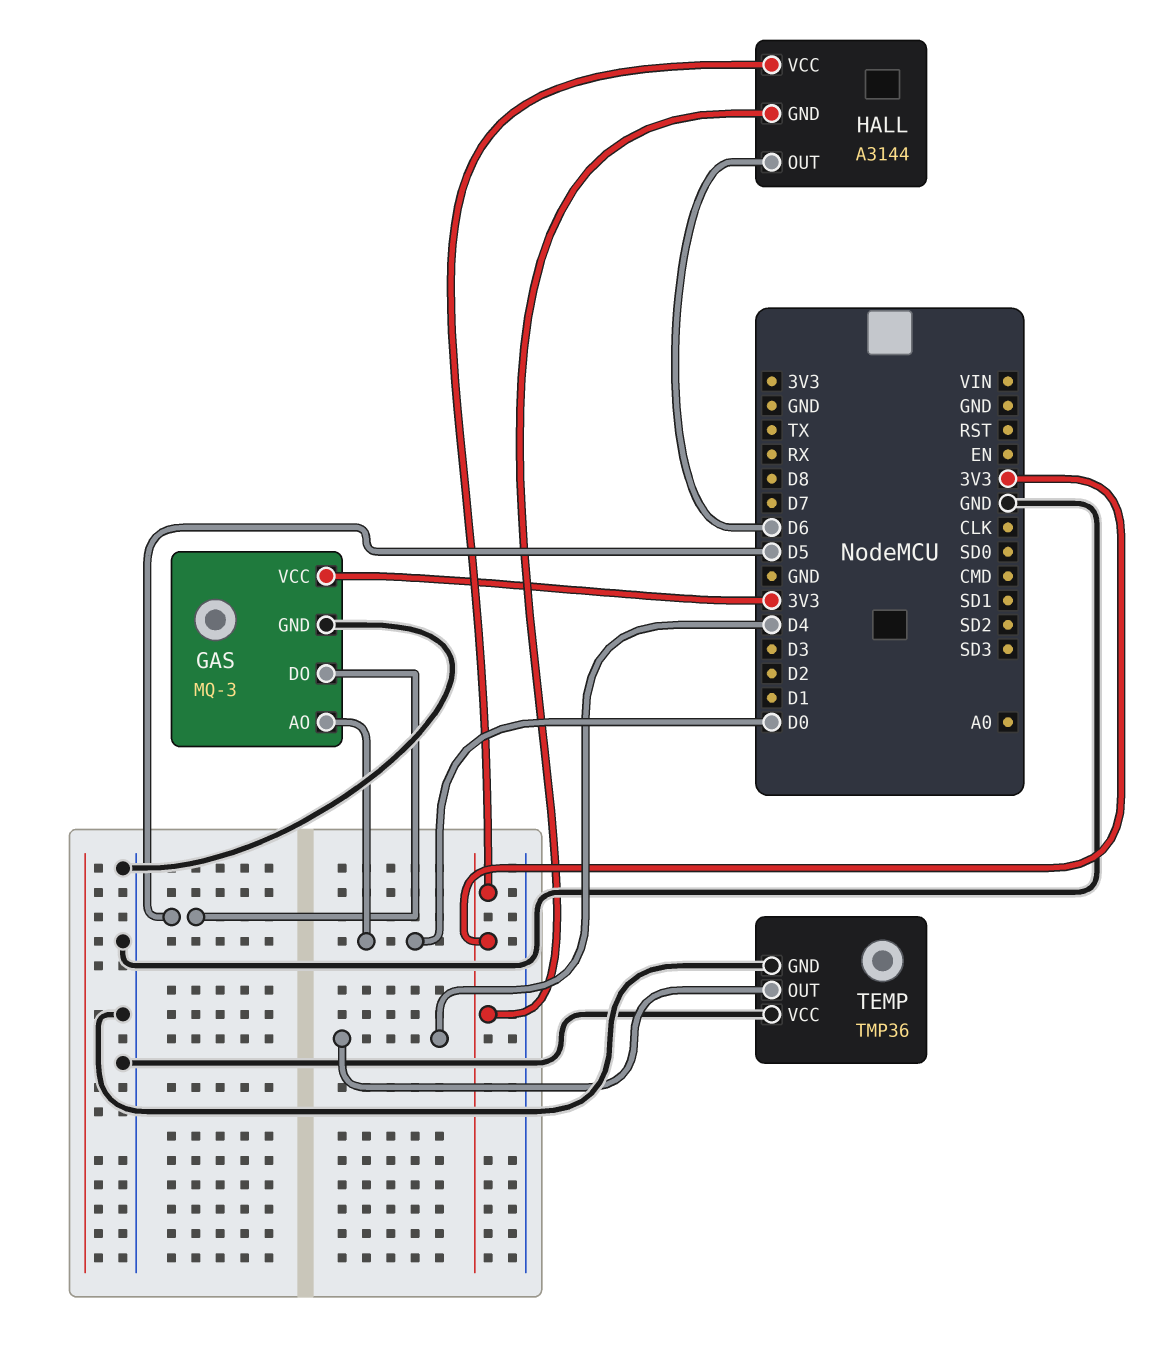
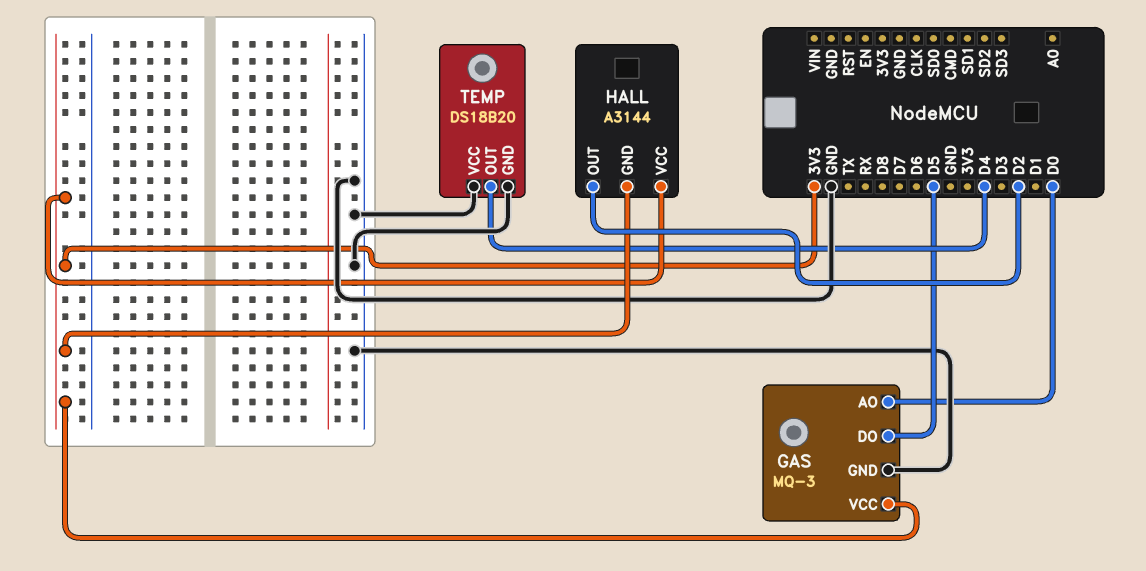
HALL pin OUT: D6 -> D2
TEMP: TMP36 -> DS18B20

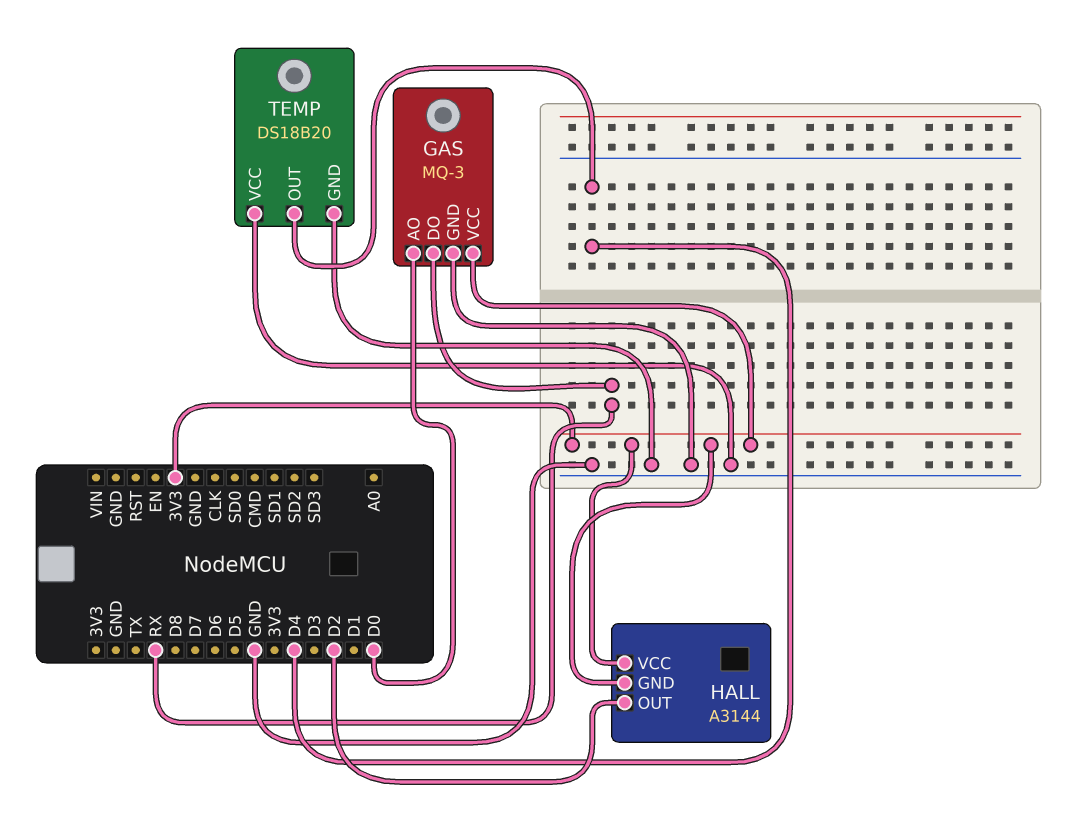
GAS pin DO: D5 -> RX

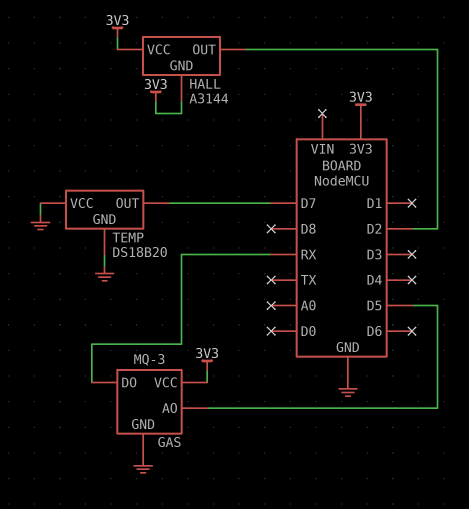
GAS pin AO: D0 -> D5
TEMP pin OUT: D4 -> D7

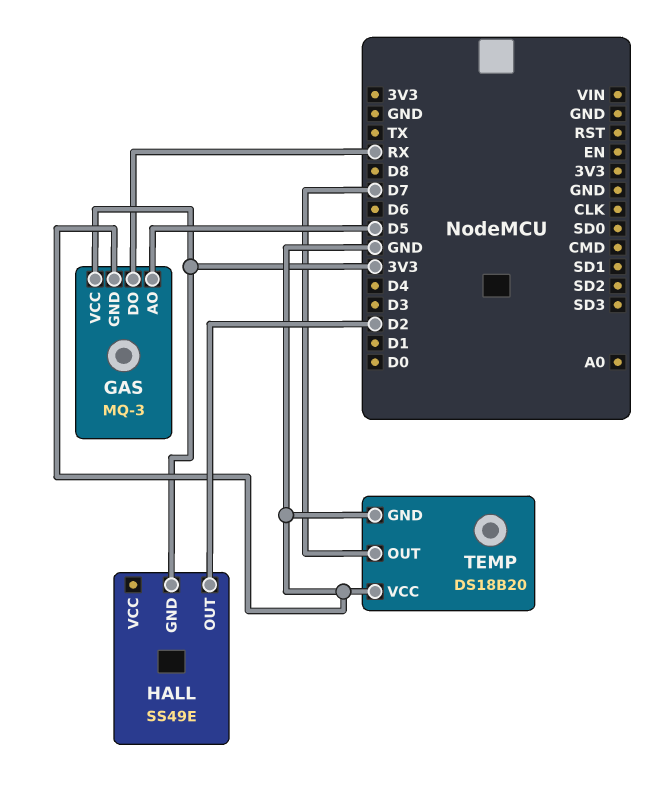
HALL: A3144 -> SS49E
HALL pin VCC: 3V3 -> none

